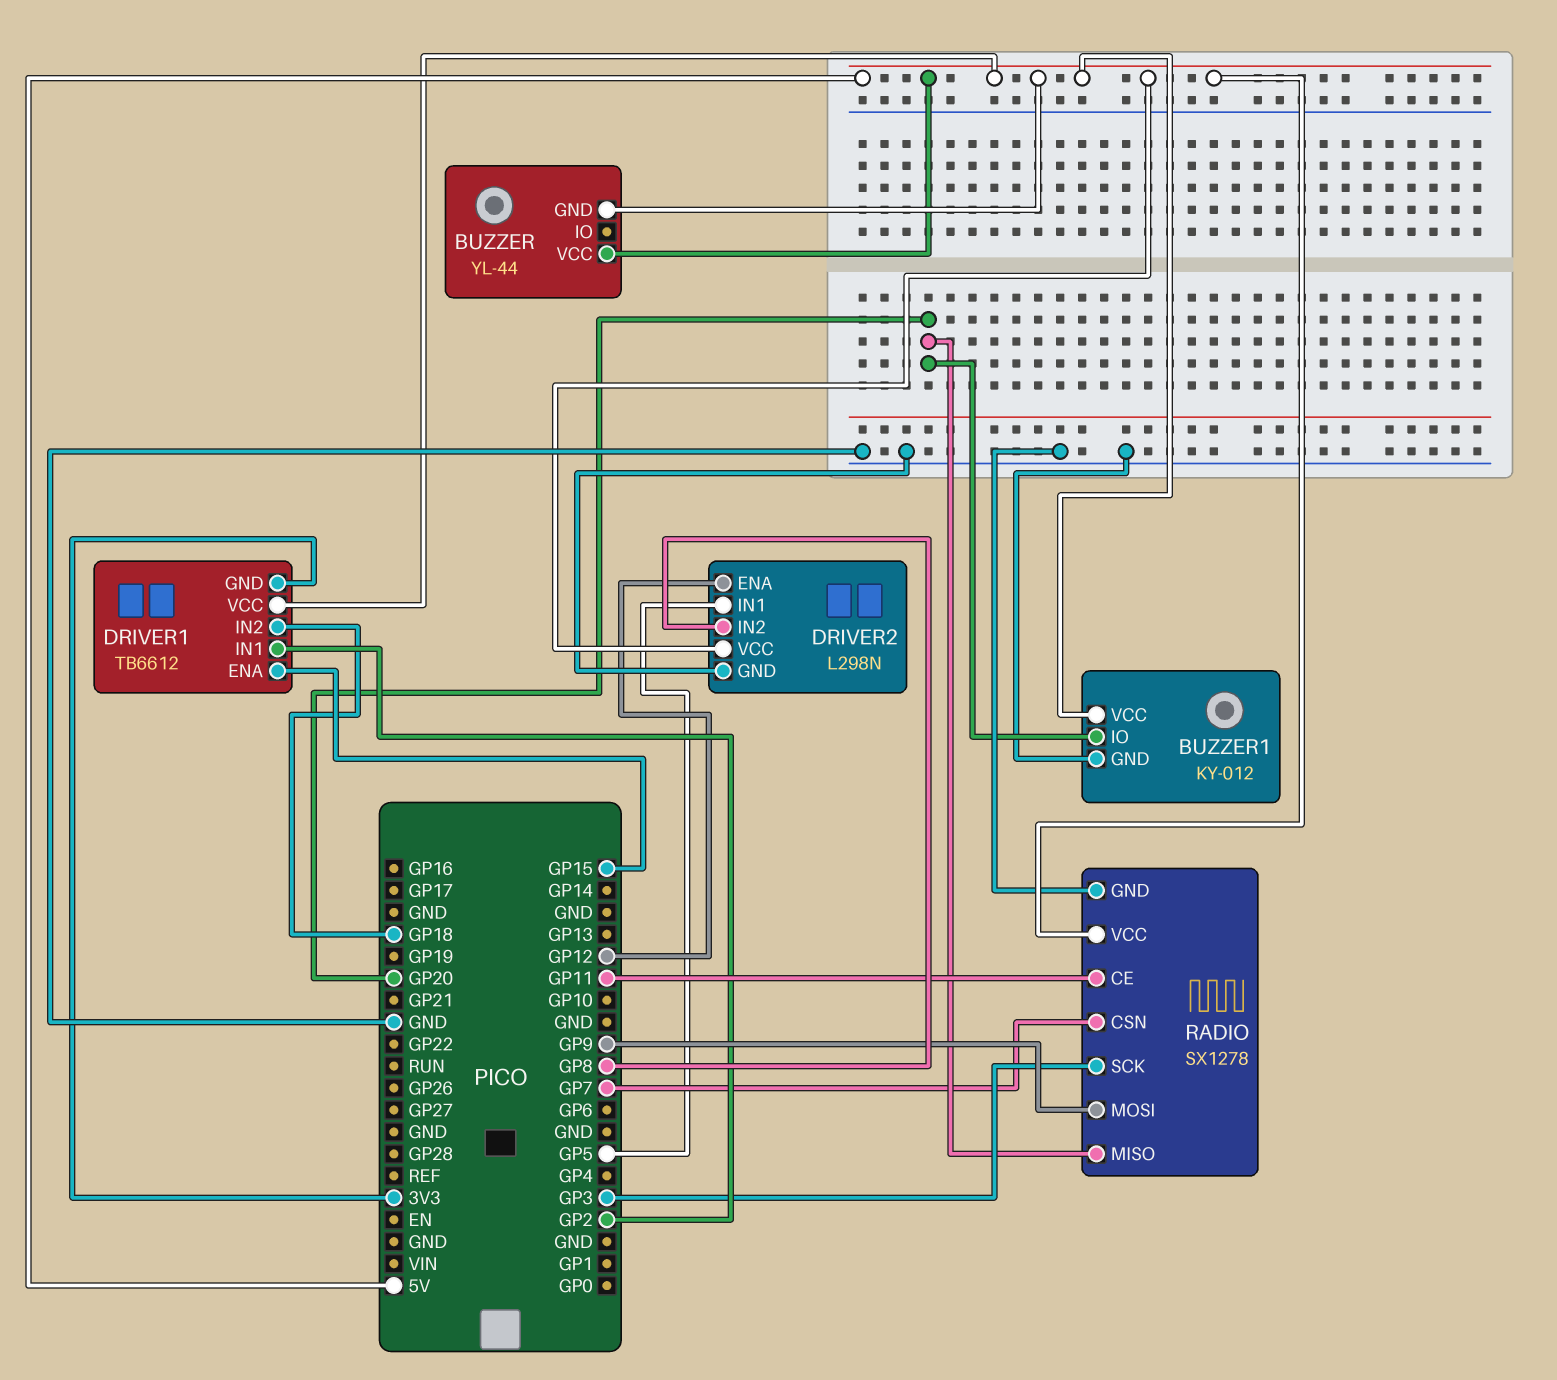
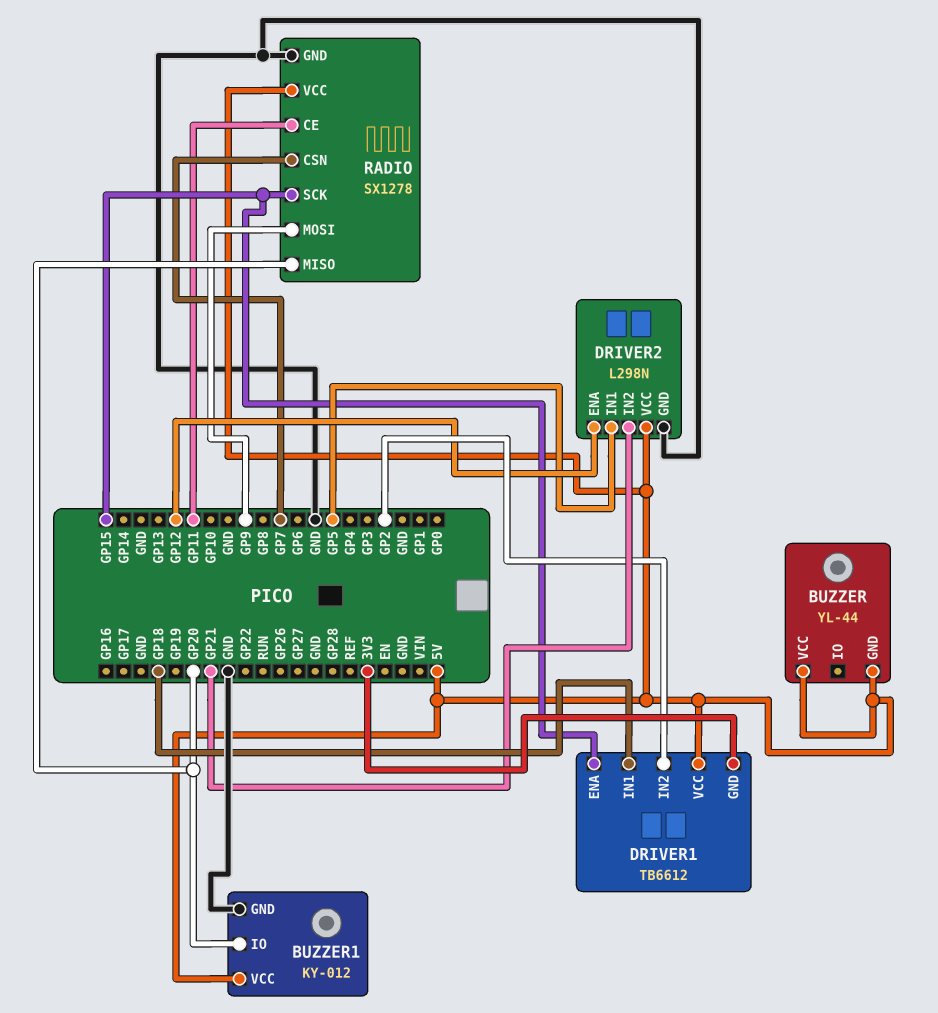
DRIVER1 pin IN1: GP2 -> GP18
DRIVER1 pin IN2: GP18 -> GP2
DRIVER2 pin IN2: GP8 -> GP21
RADIO pin SCK: GP3 -> GP15

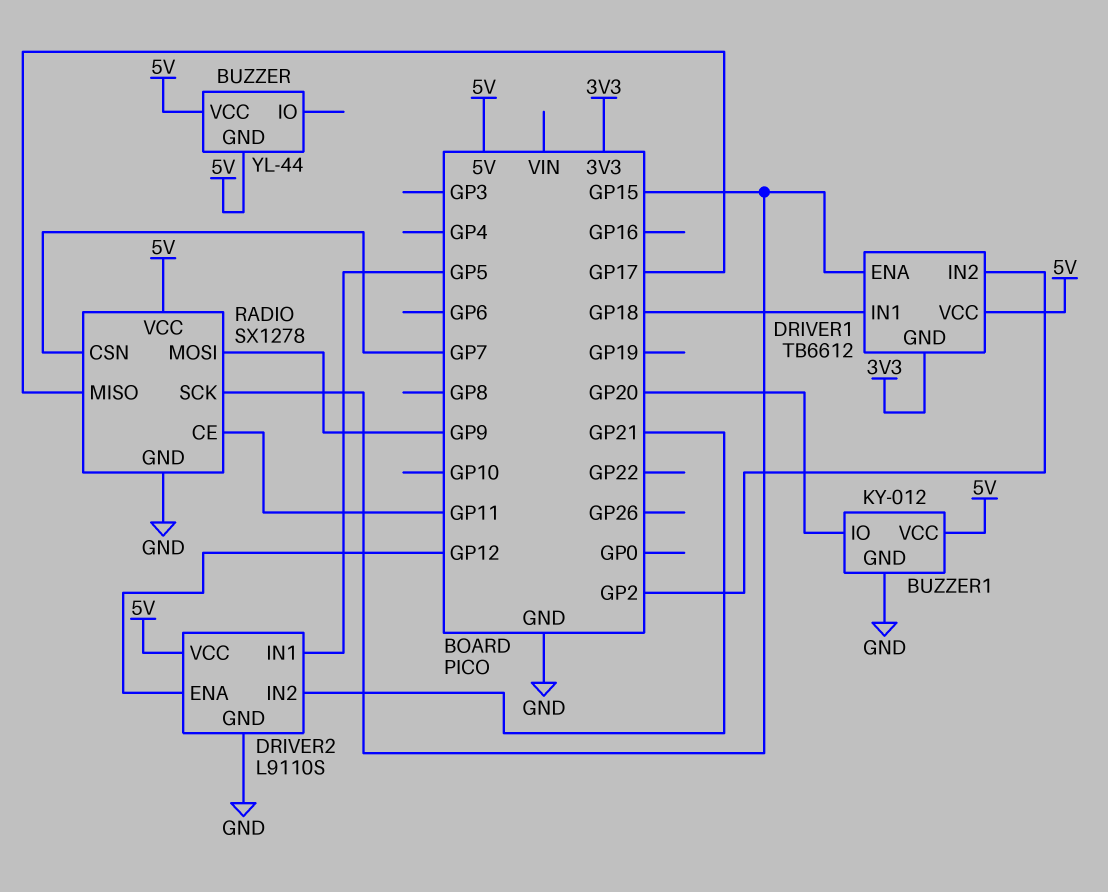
DRIVER2: L298N -> L9110S
RADIO pin MISO: GP20 -> GP17

